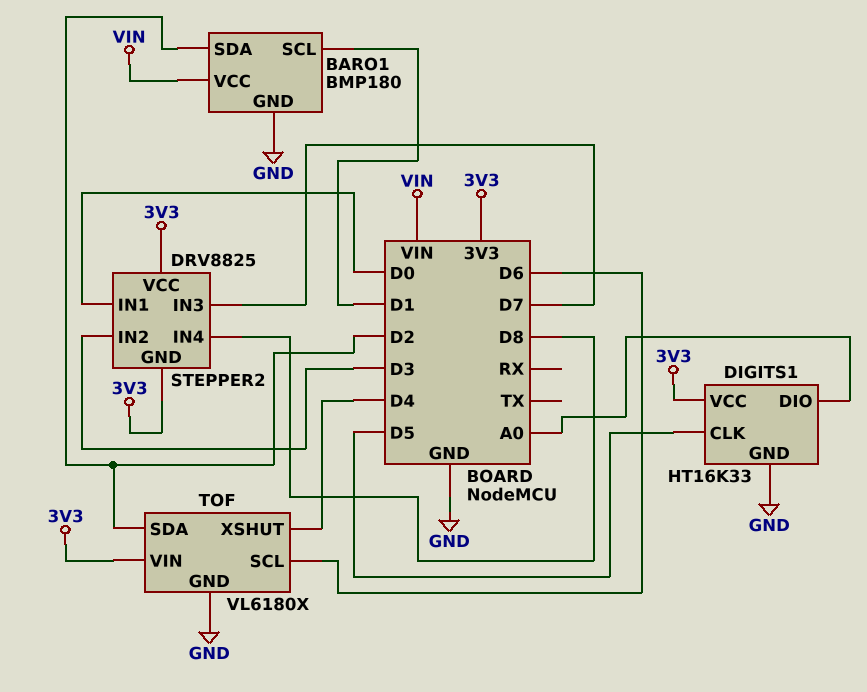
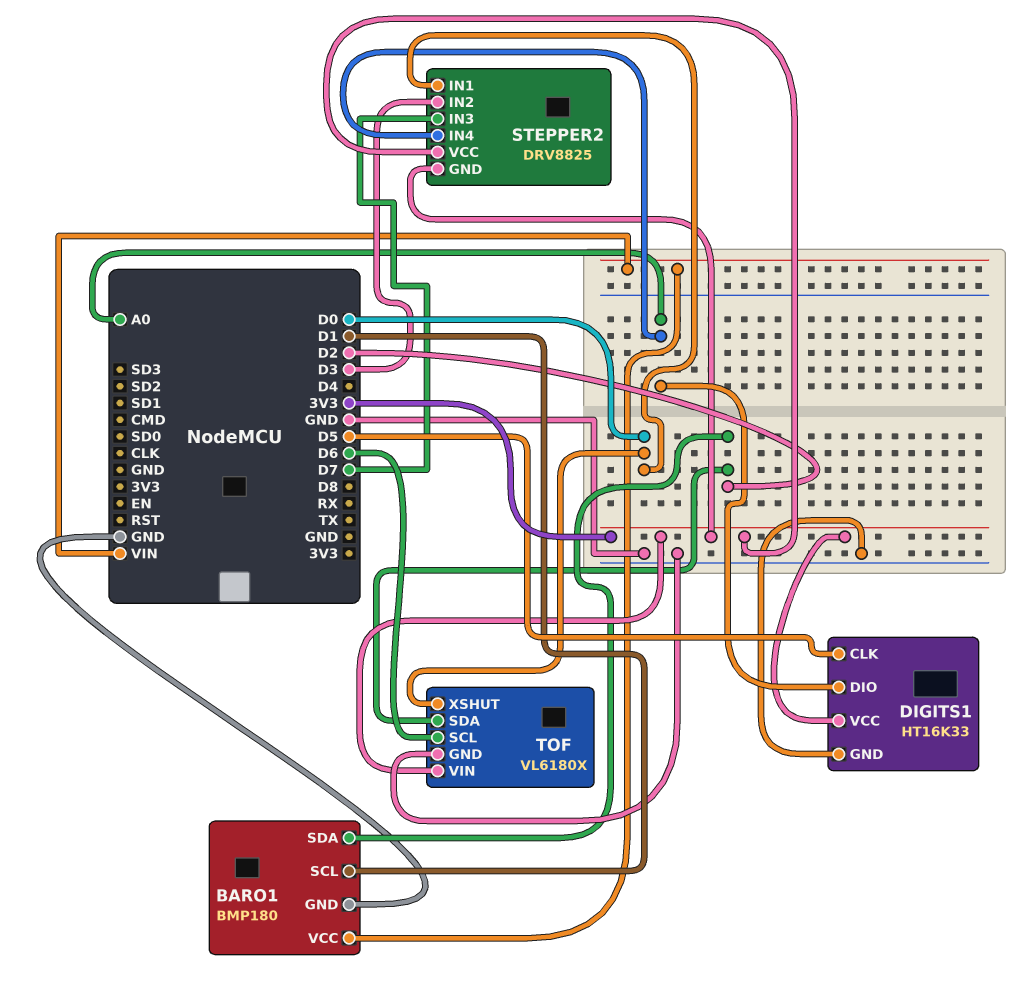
STEPPER2 pin IN4: D8 -> A0
TOF pin XSHUT: D4 -> D0

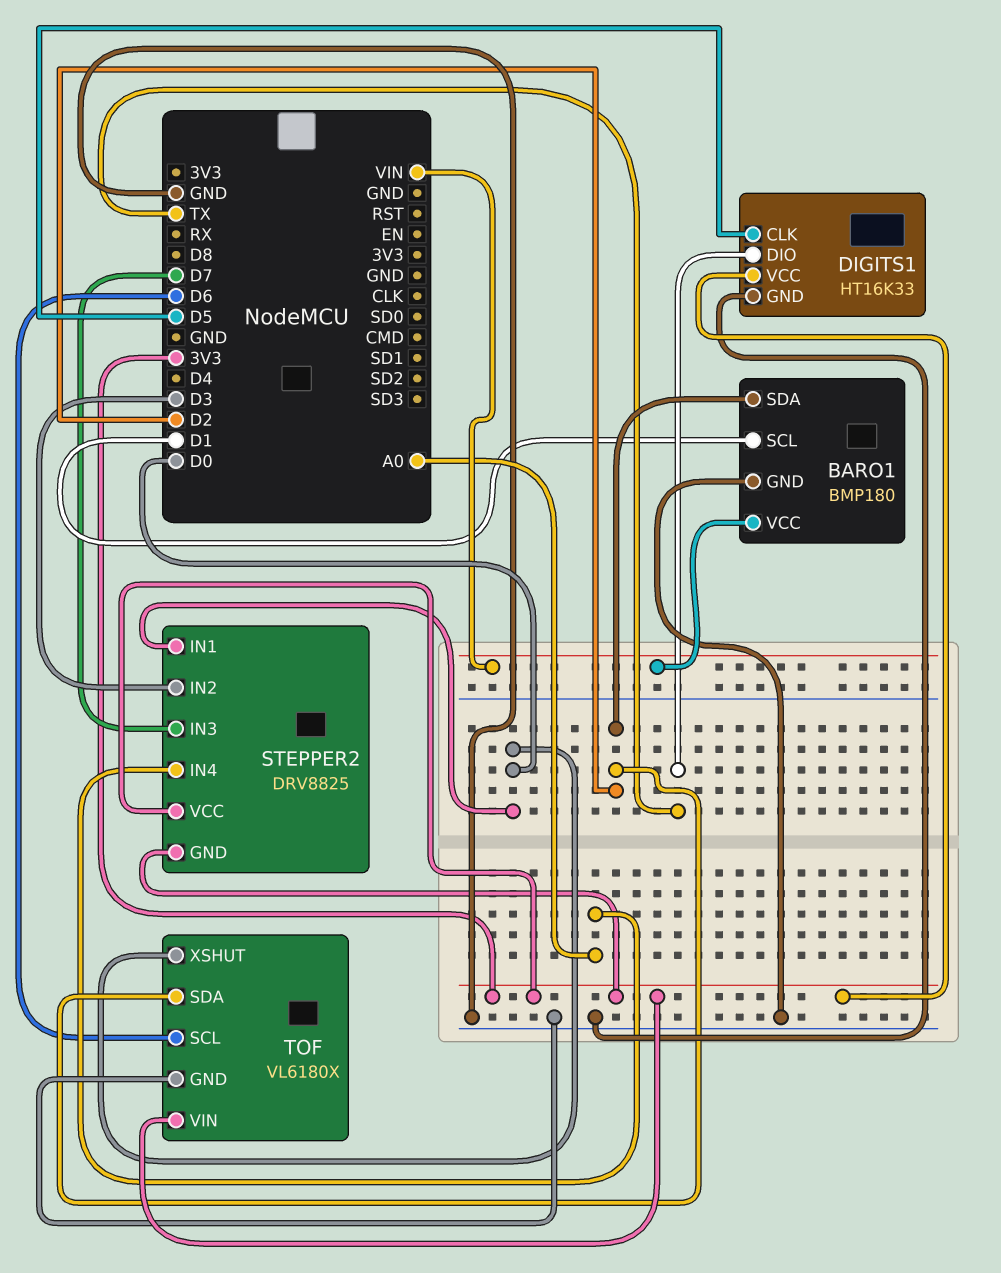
DIGITS1 pin DIO: A0 -> TX

